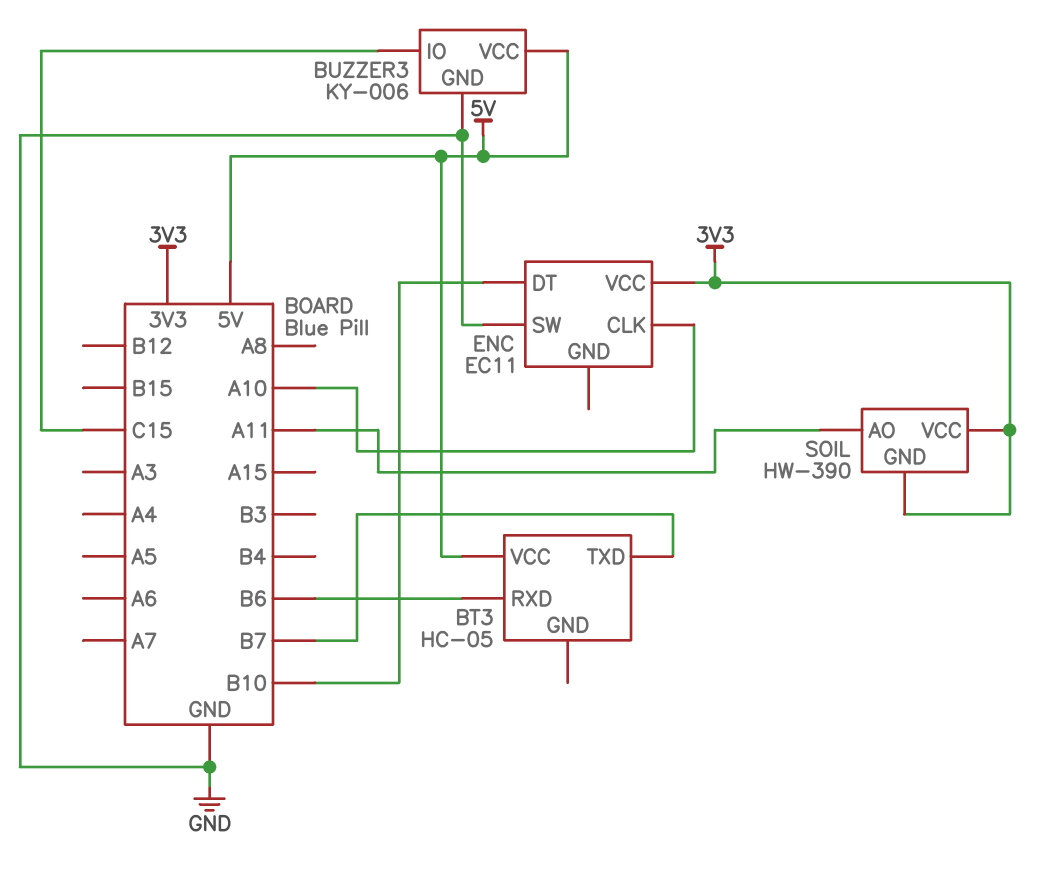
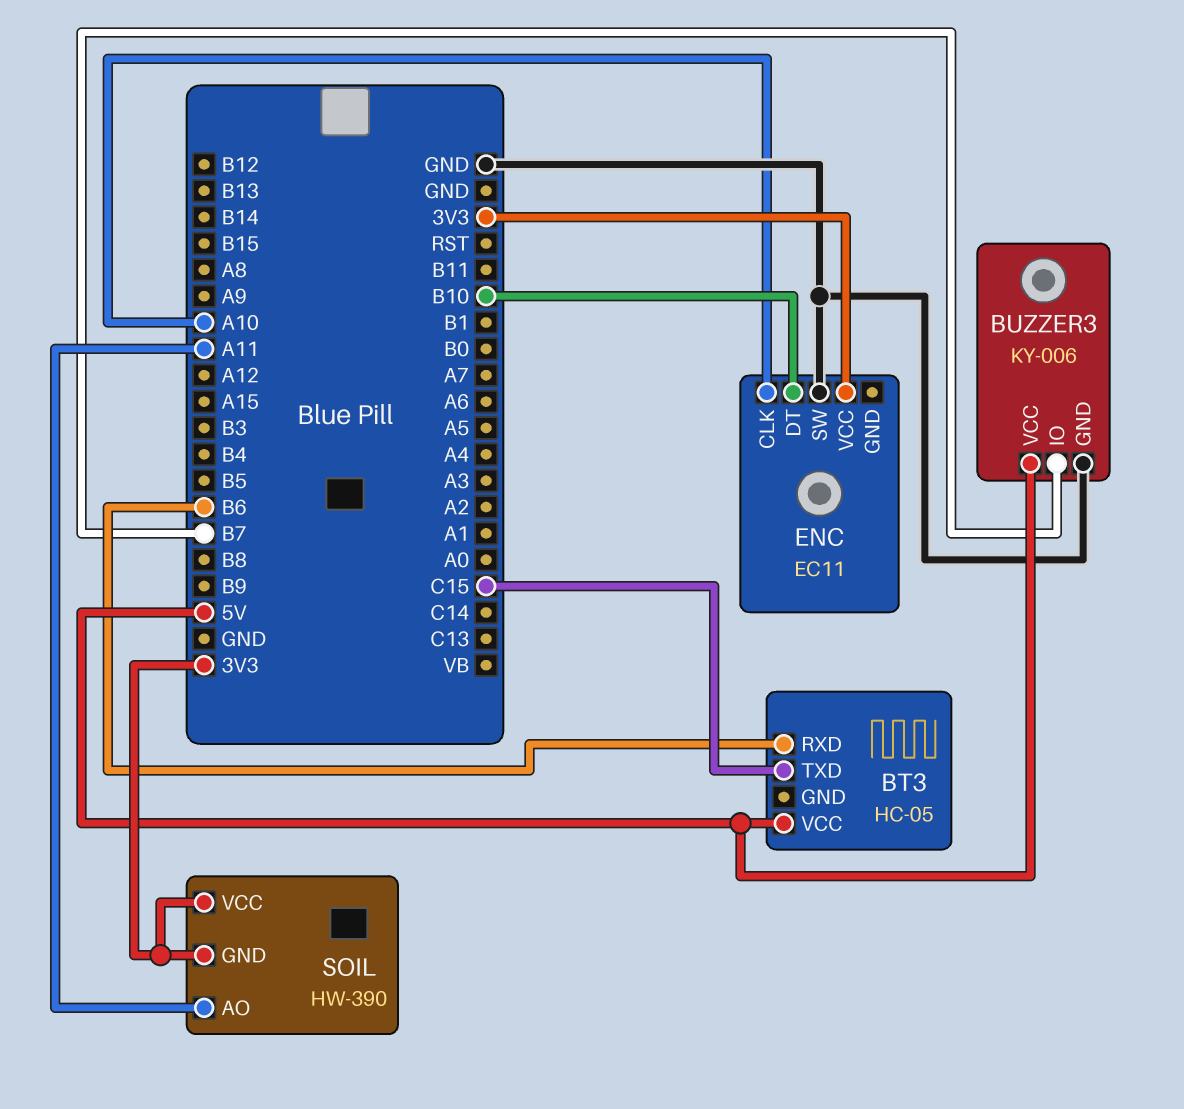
BT3 pin TXD: B7 -> C15
BUZZER3 pin IO: C15 -> B7

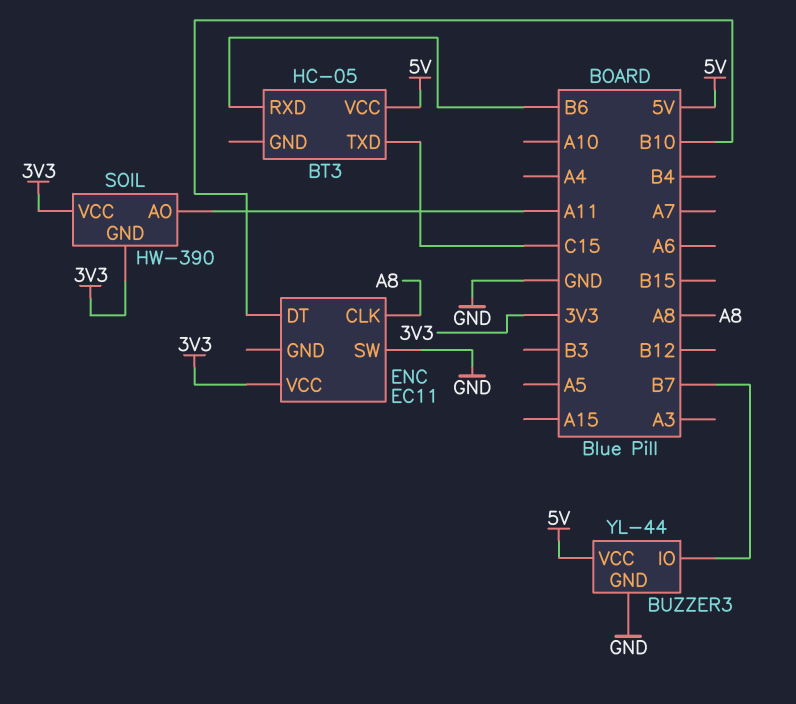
BUZZER3: KY-006 -> YL-44
ENC pin CLK: A10 -> A8

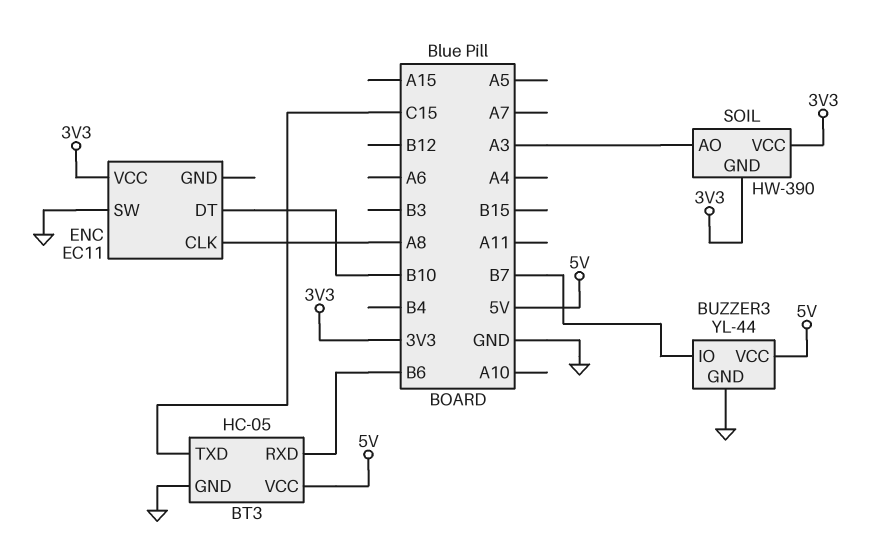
BT3 pin GND: none -> GND
SOIL pin AO: A11 -> A3

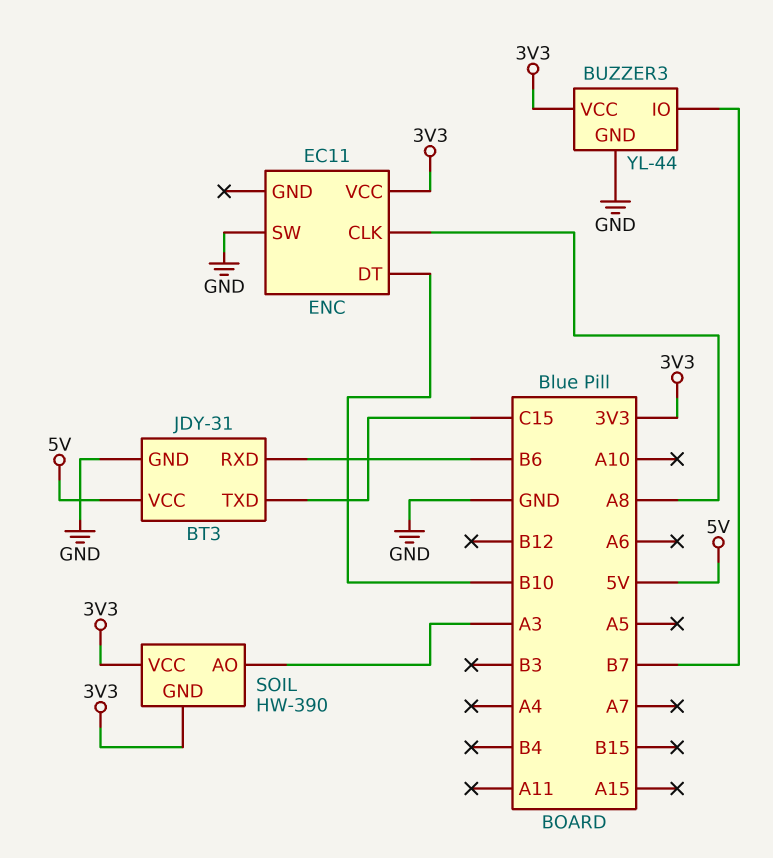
BT3: HC-05 -> JDY-31
BUZZER3 pin VCC: 5V -> 3V3

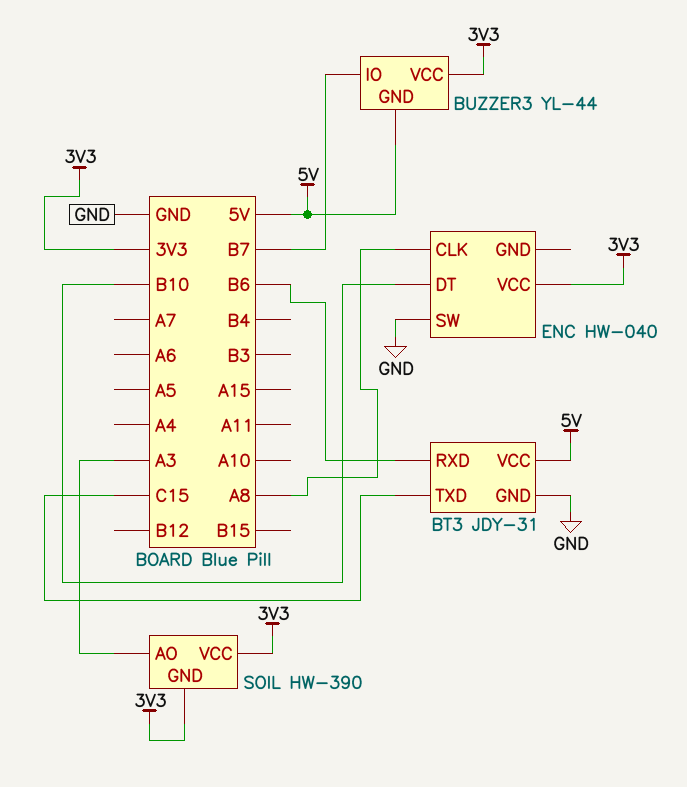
BUZZER3 pin GND: GND -> 5V
ENC: EC11 -> HW-040

